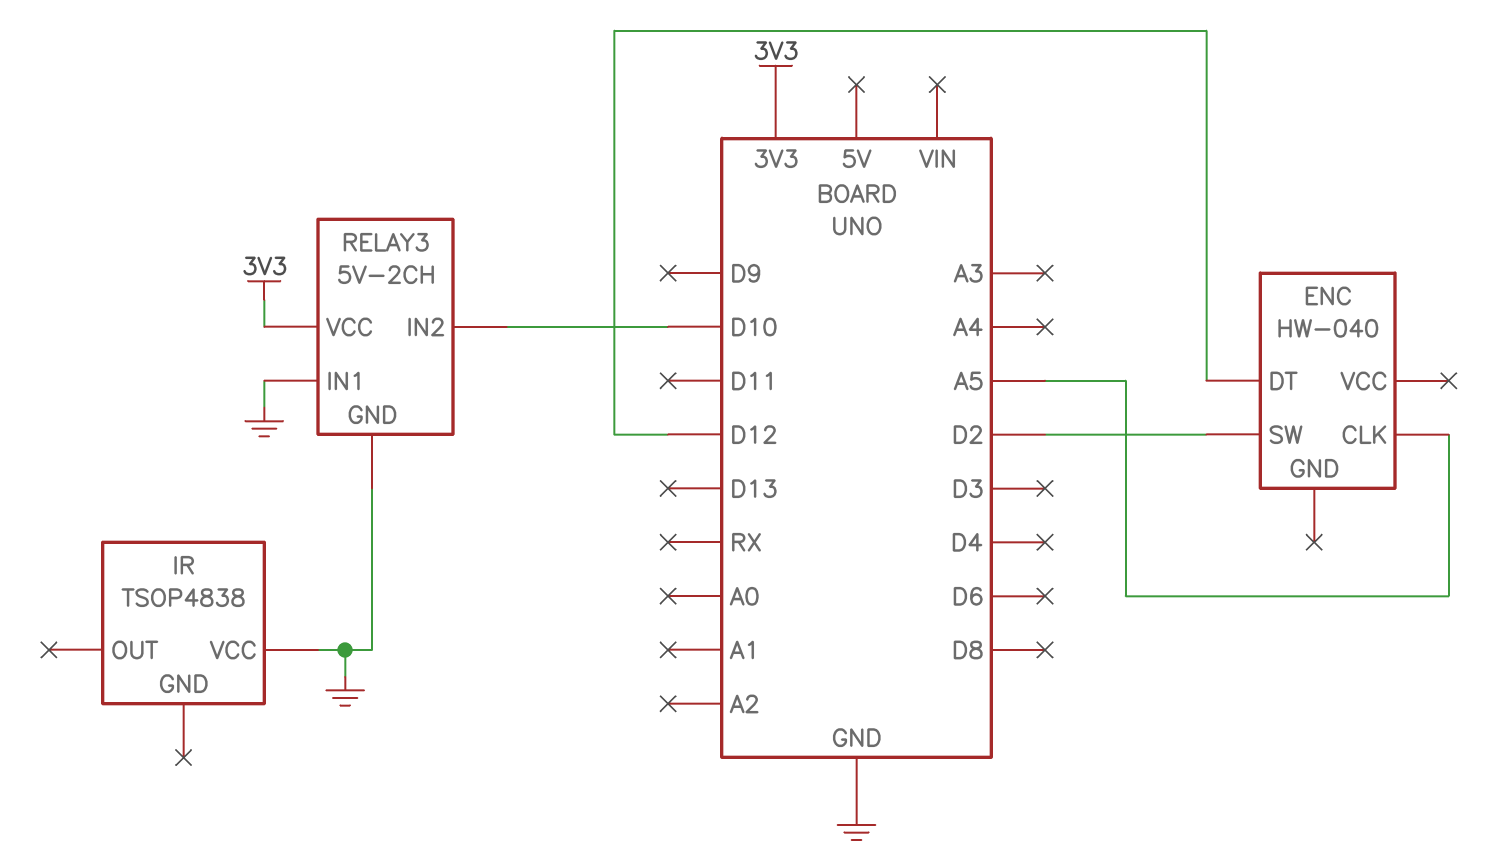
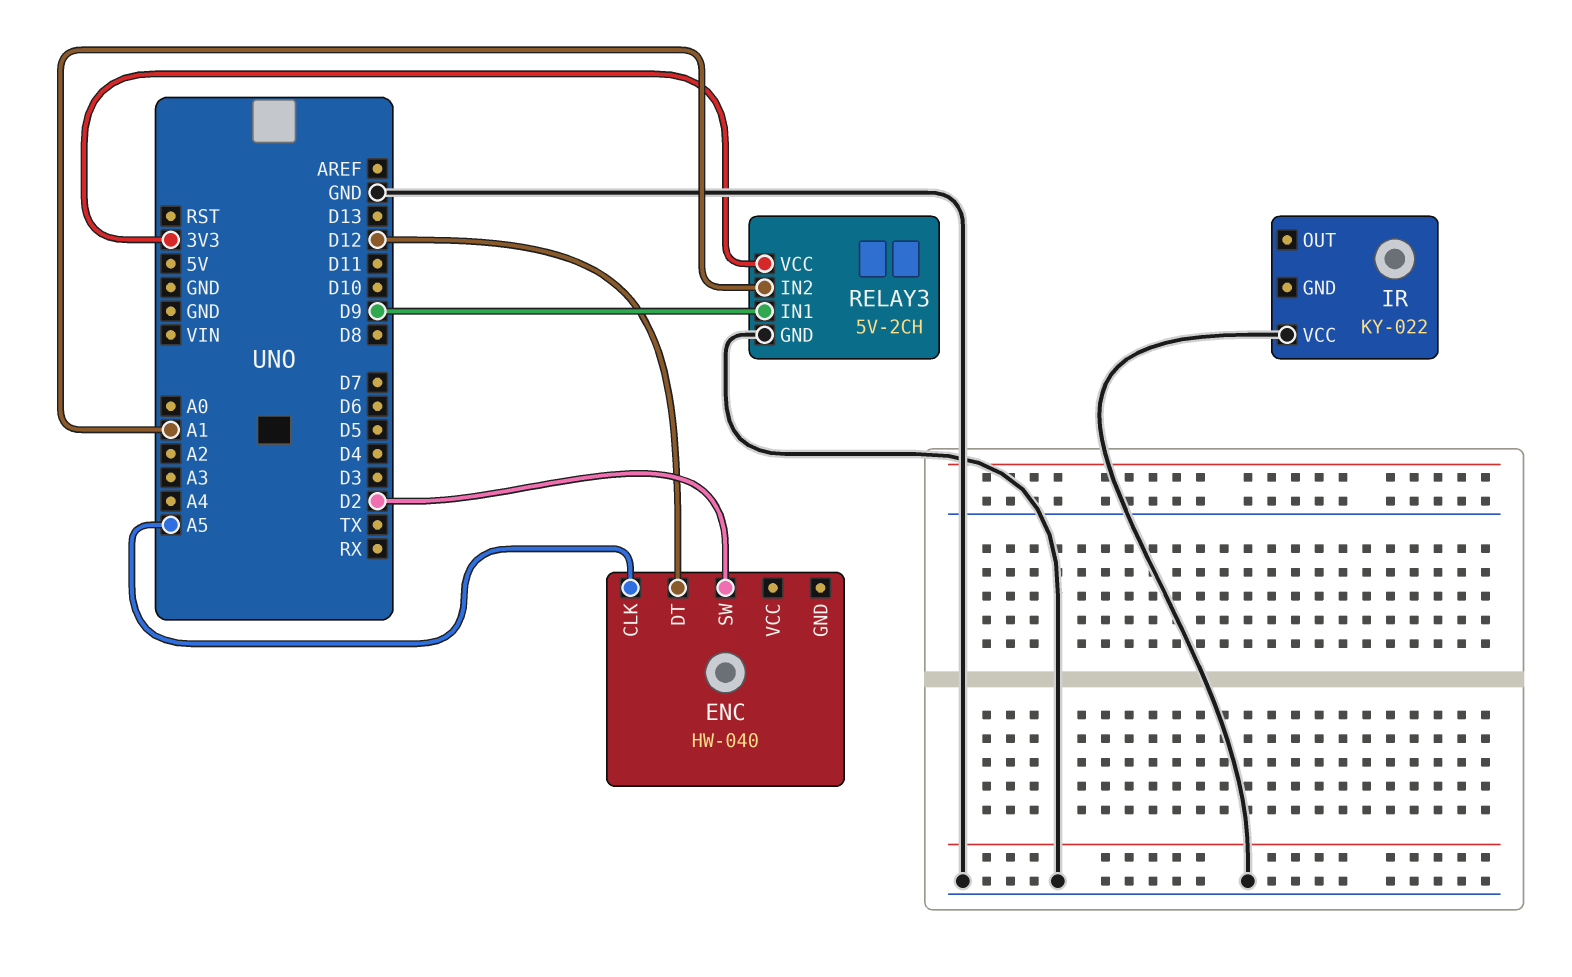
IR: TSOP4838 -> KY-022
RELAY3 pin IN1: GND -> D9
RELAY3 pin IN2: D10 -> A1

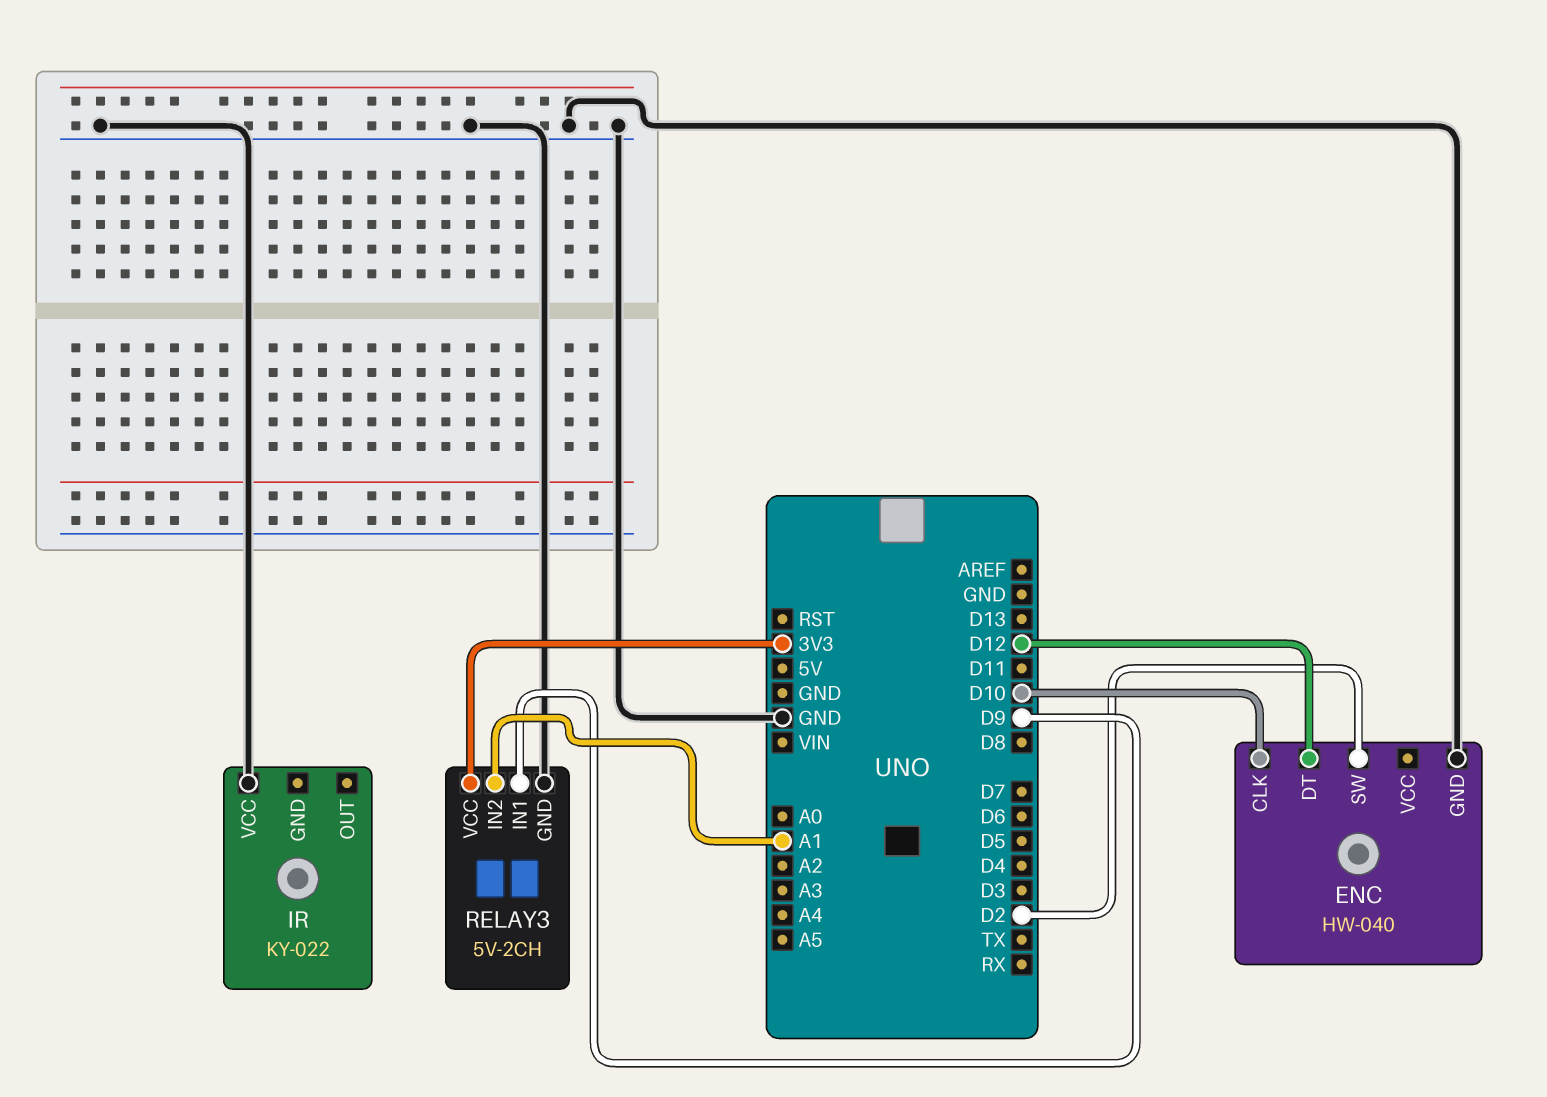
ENC pin CLK: A5 -> D10
ENC pin GND: none -> GND

